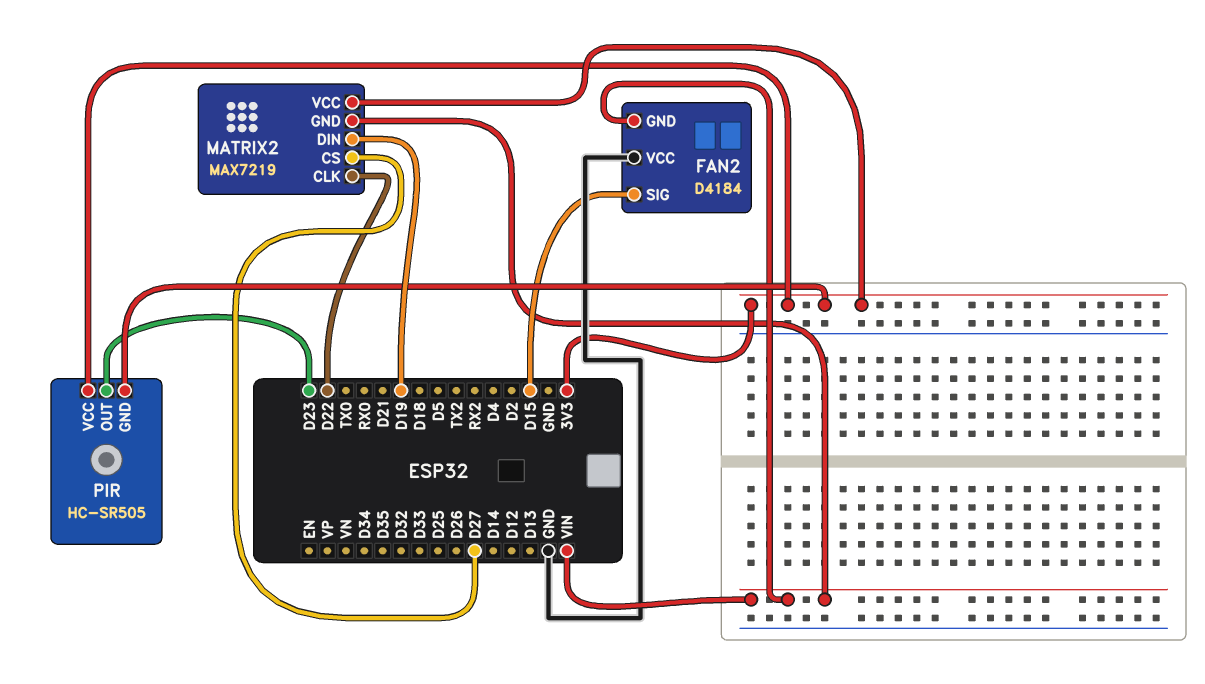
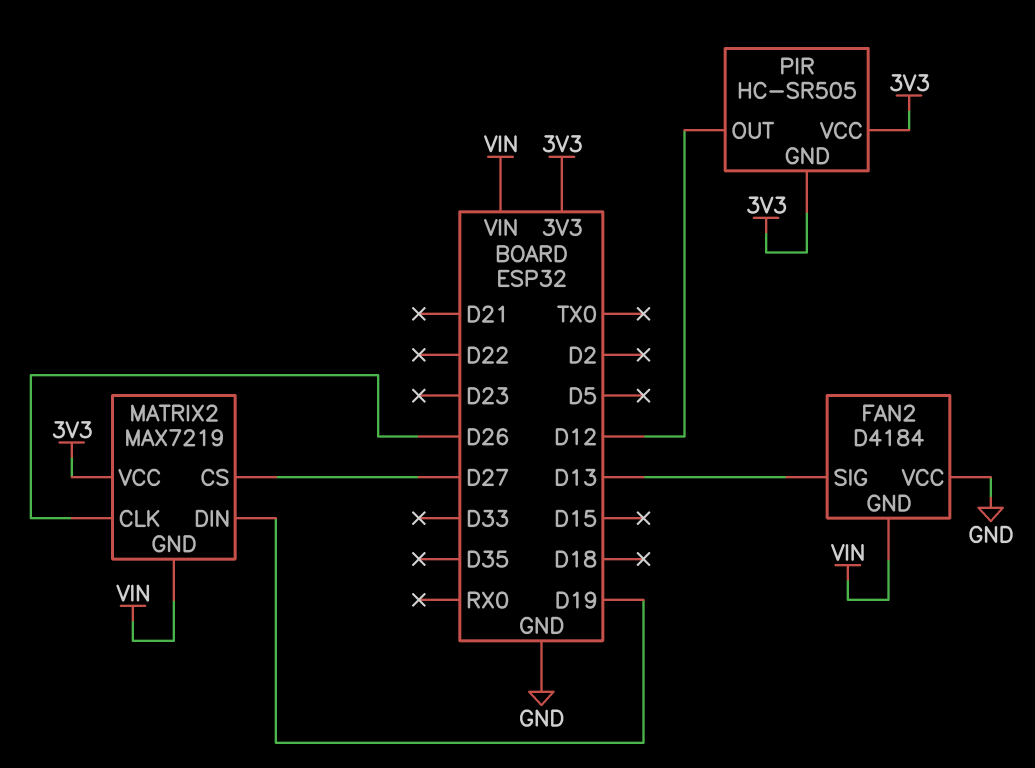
FAN2 pin SIG: D15 -> D13
MATRIX2 pin CLK: D22 -> D26
PIR pin OUT: D23 -> D12

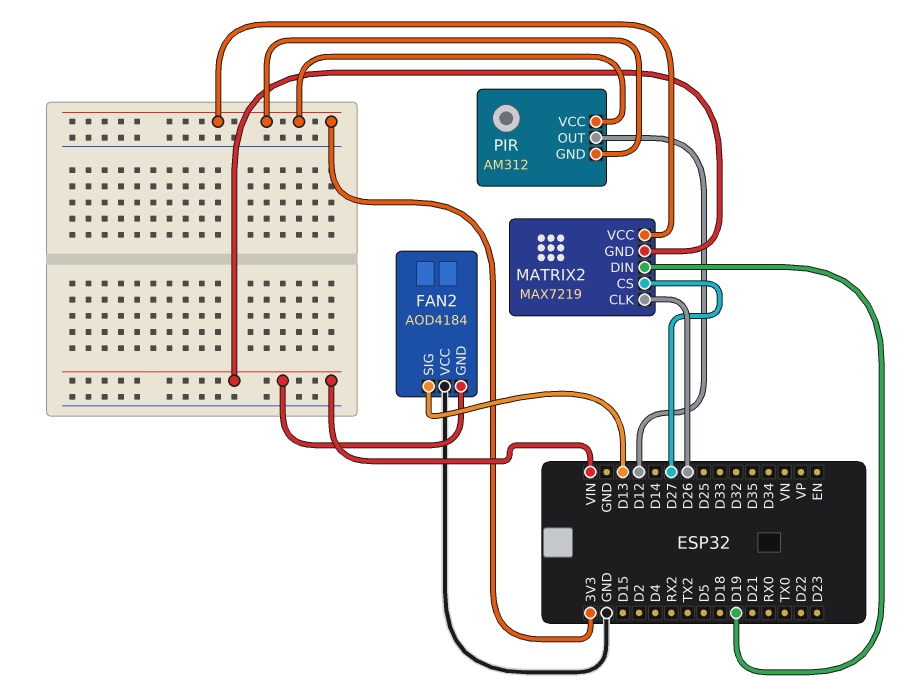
FAN2: D4184 -> AOD4184
PIR: HC-SR505 -> AM312

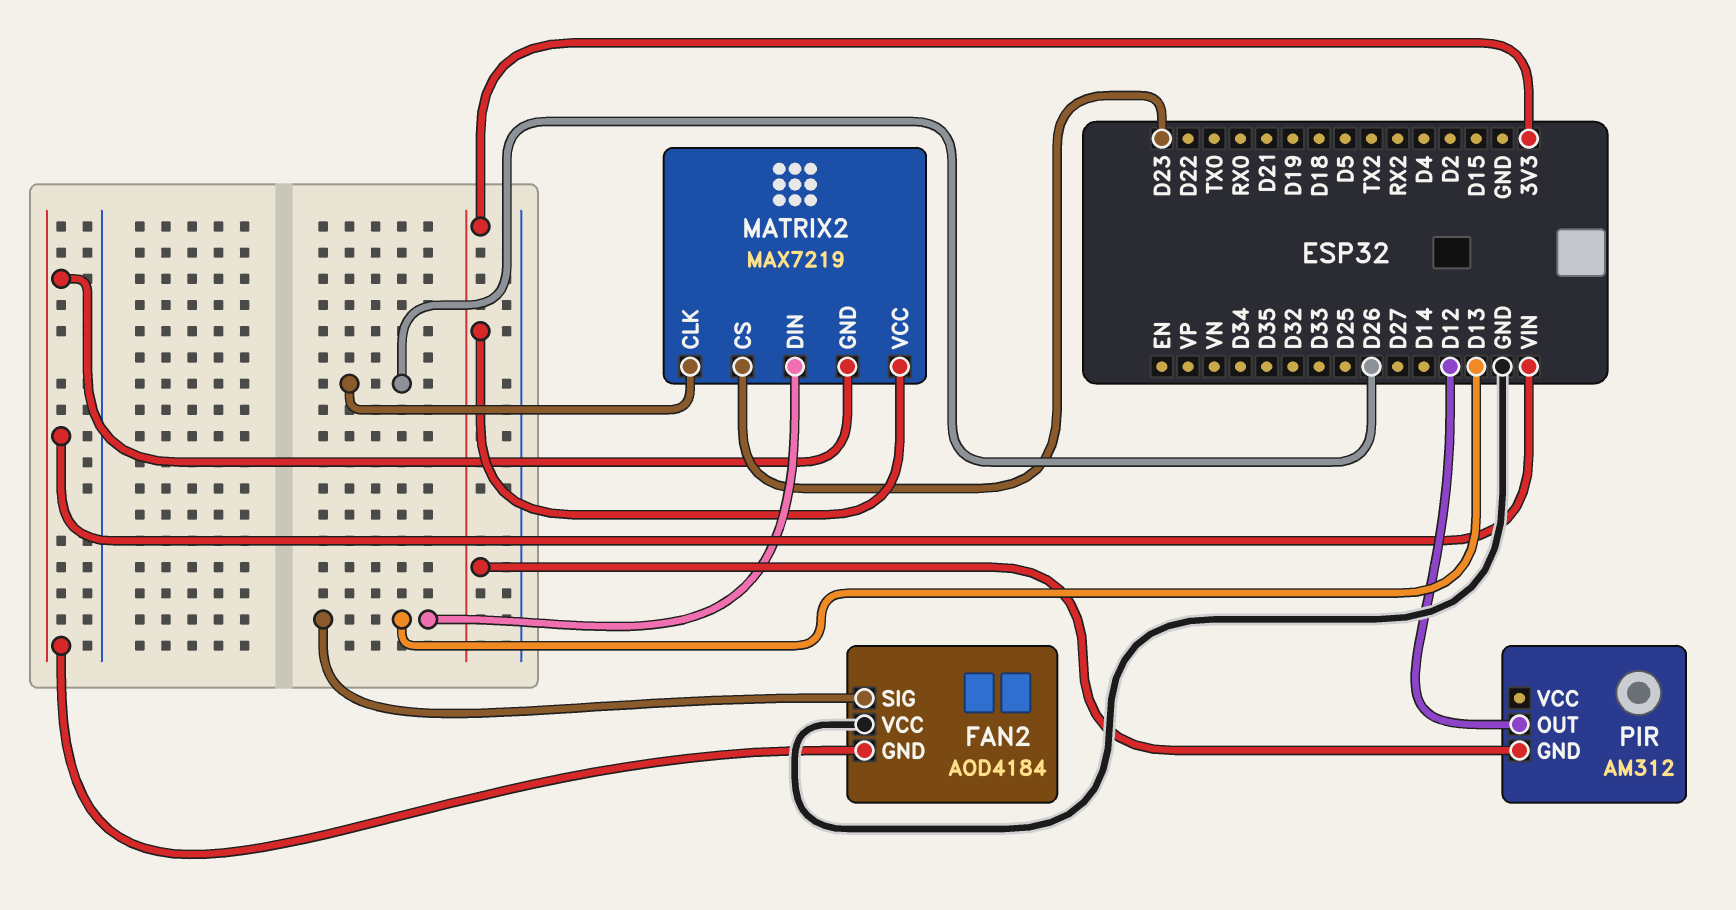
MATRIX2 pin CS: D27 -> D23
MATRIX2 pin DIN: D19 -> D13
PIR pin VCC: 3V3 -> none

